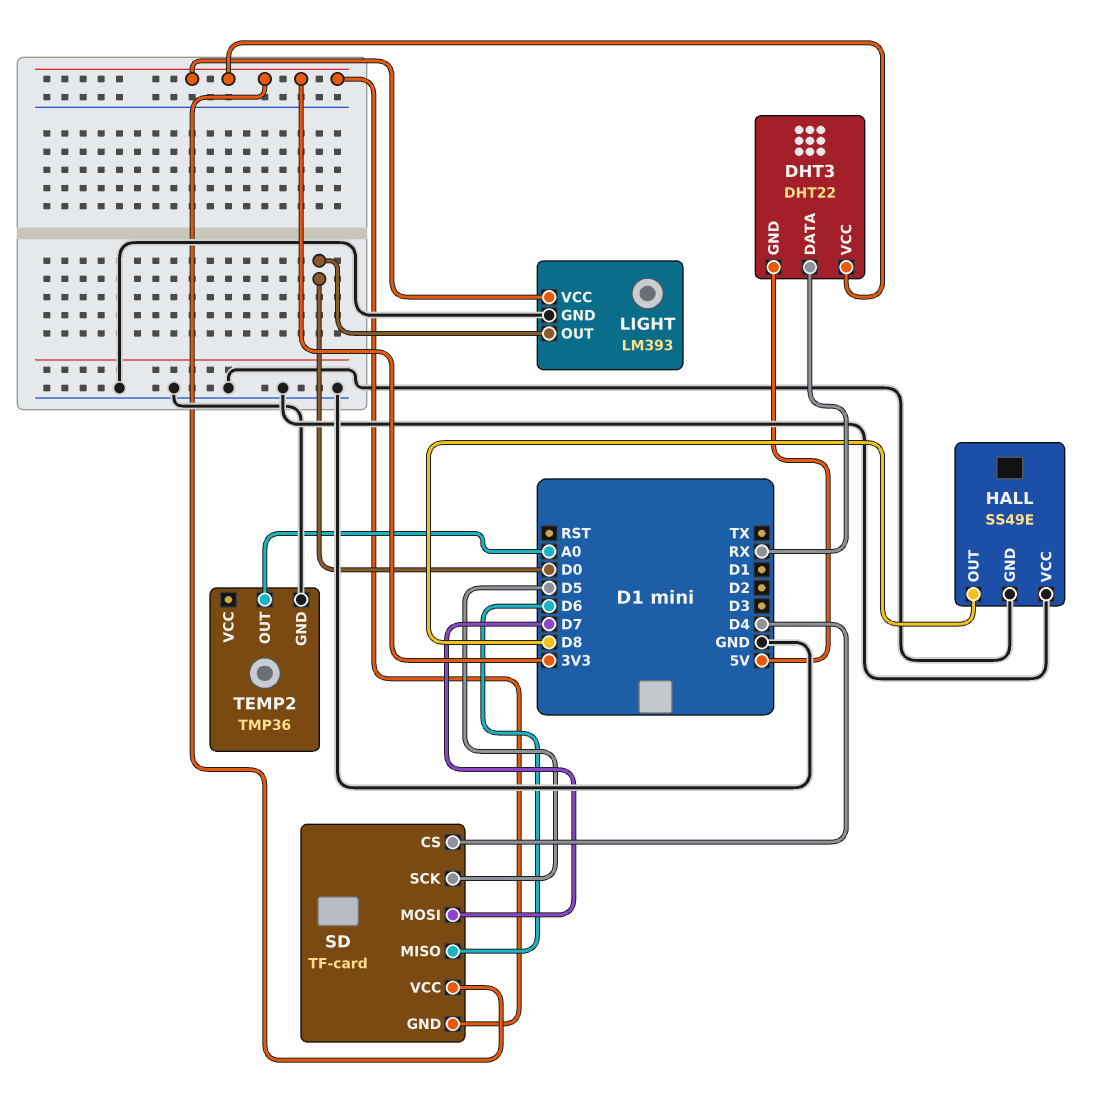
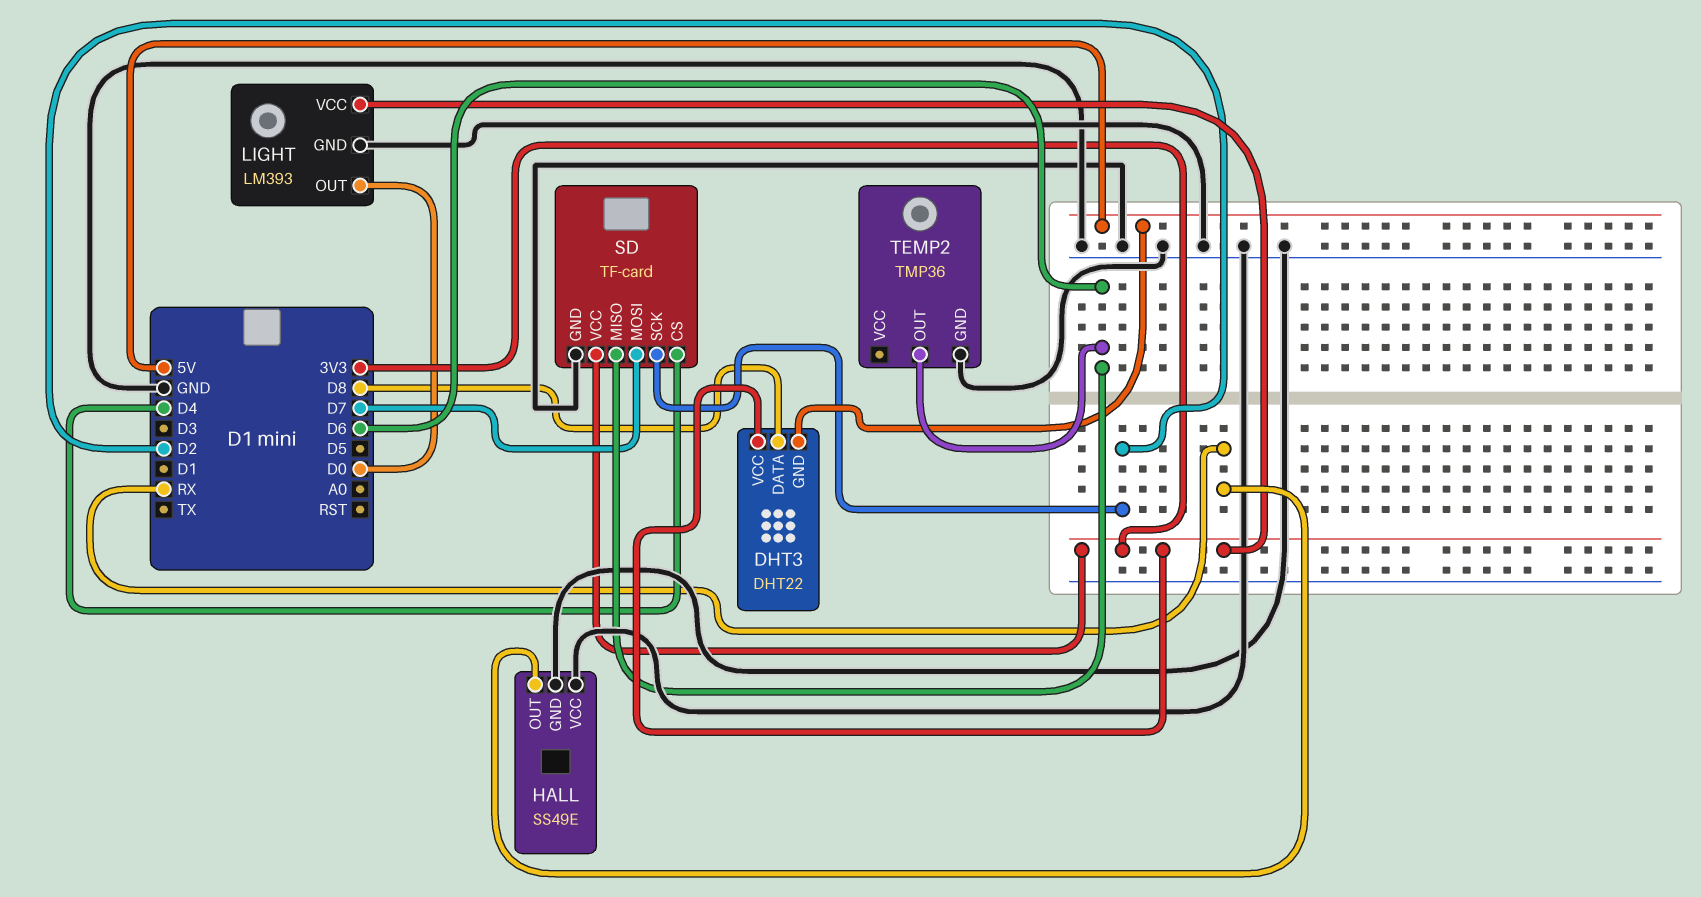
DHT3 pin DATA: RX -> D8
HALL pin OUT: D8 -> RX
SD pin GND: 3V3 -> GND
SD pin SCK: D5 -> D2
TEMP2 pin OUT: A0 -> D6

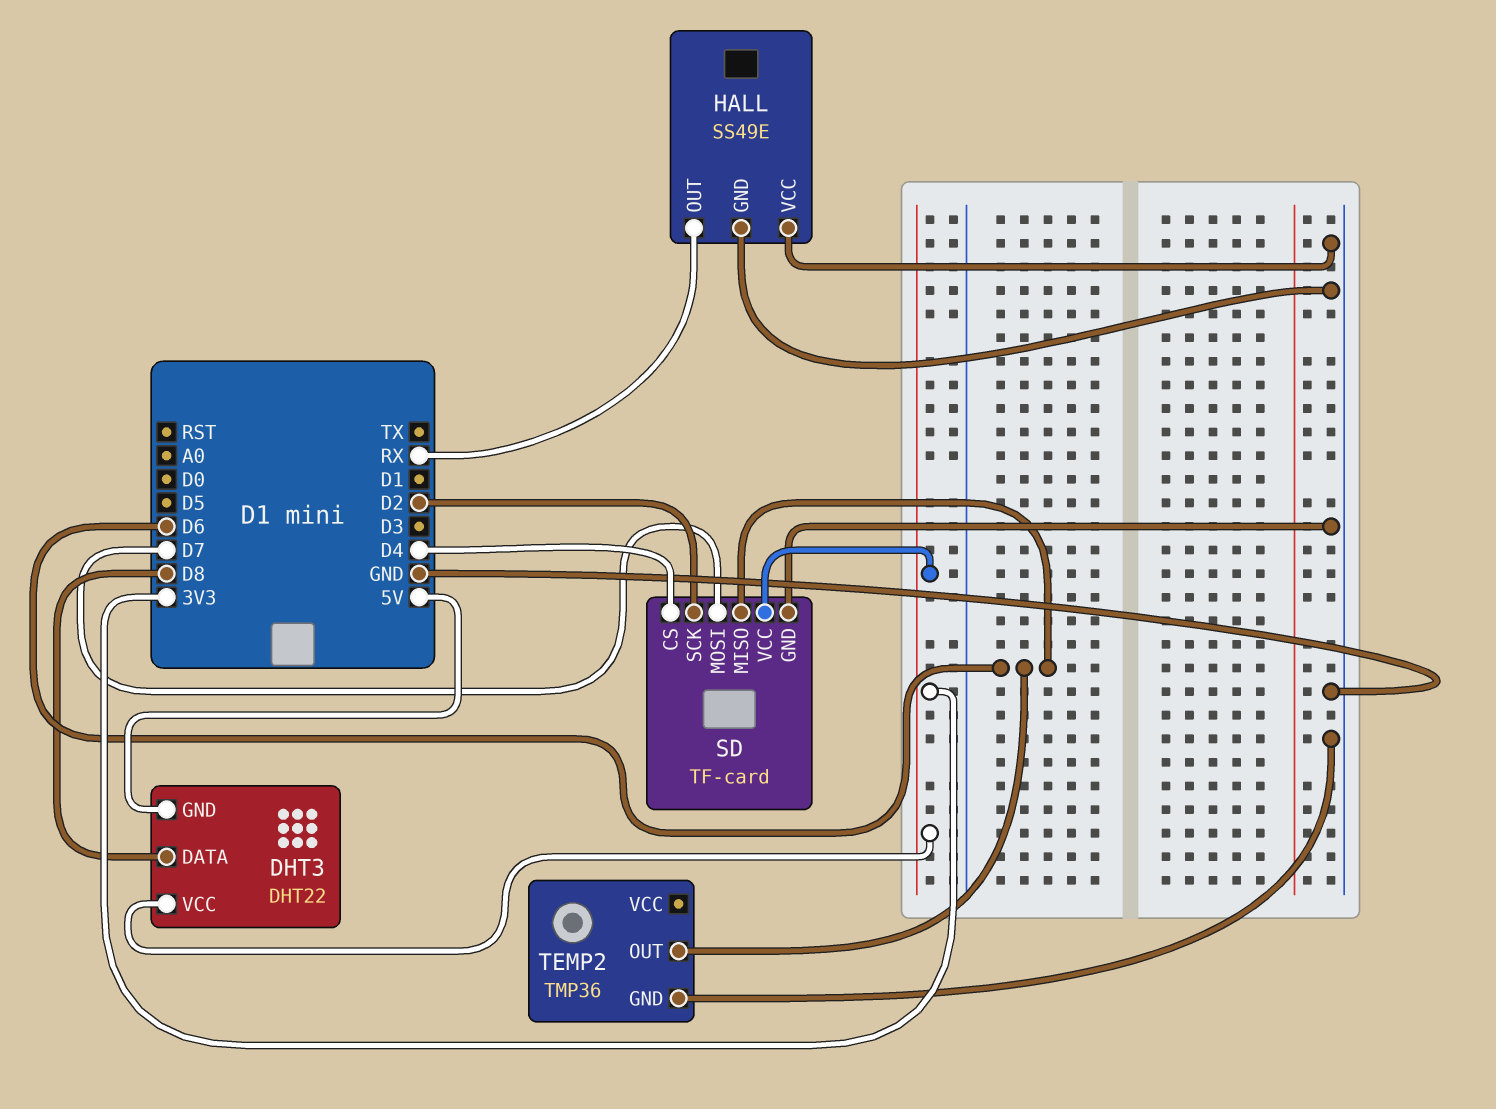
LIGHT: LM393 -> none
LIGHT pin GND: GND -> none
LIGHT pin OUT: D0 -> none
LIGHT pin VCC: 3V3 -> none

